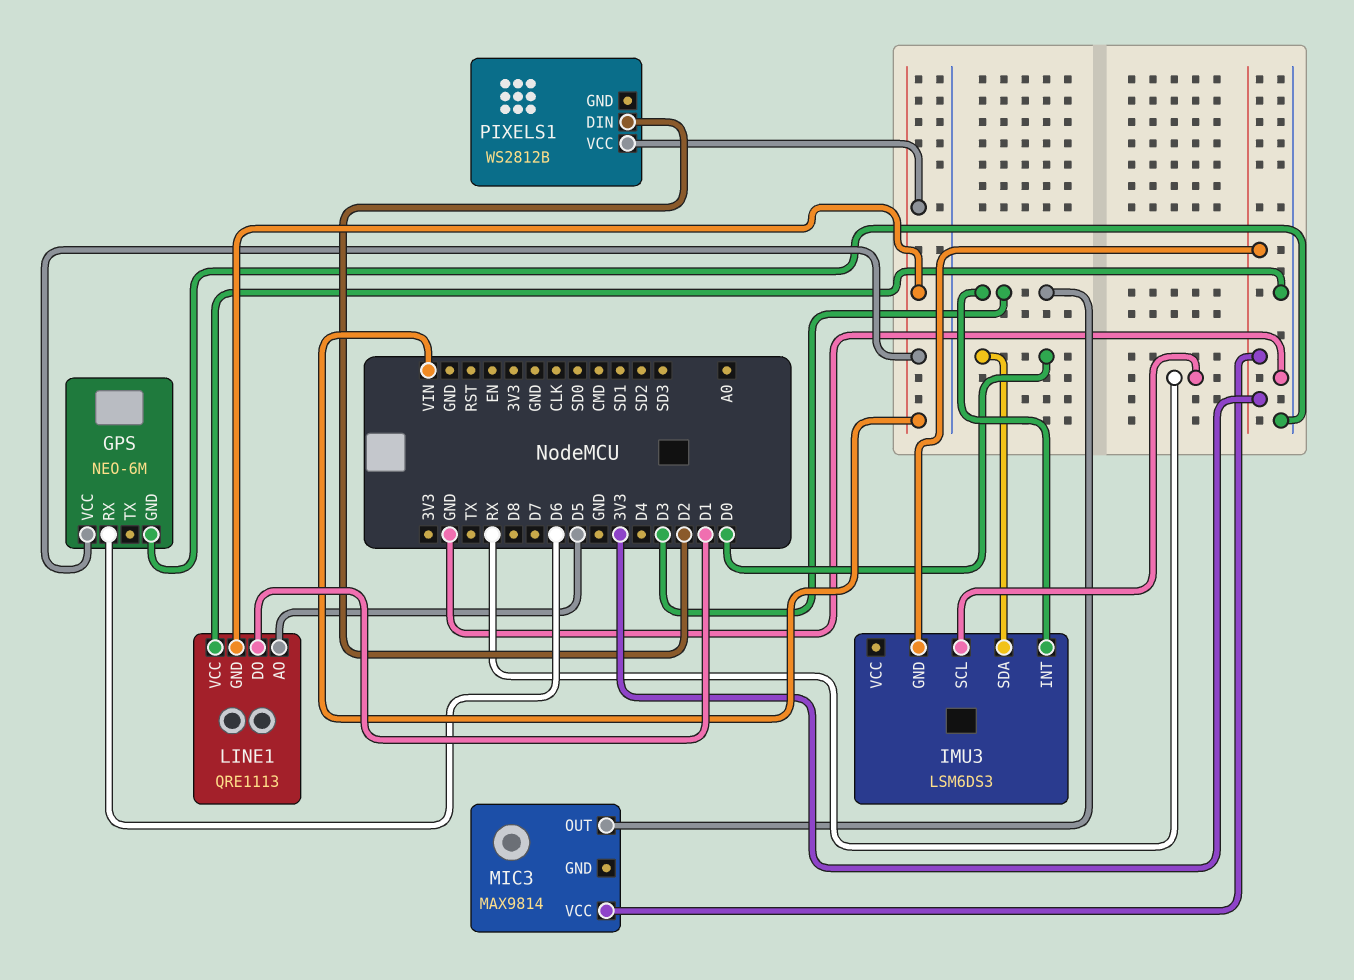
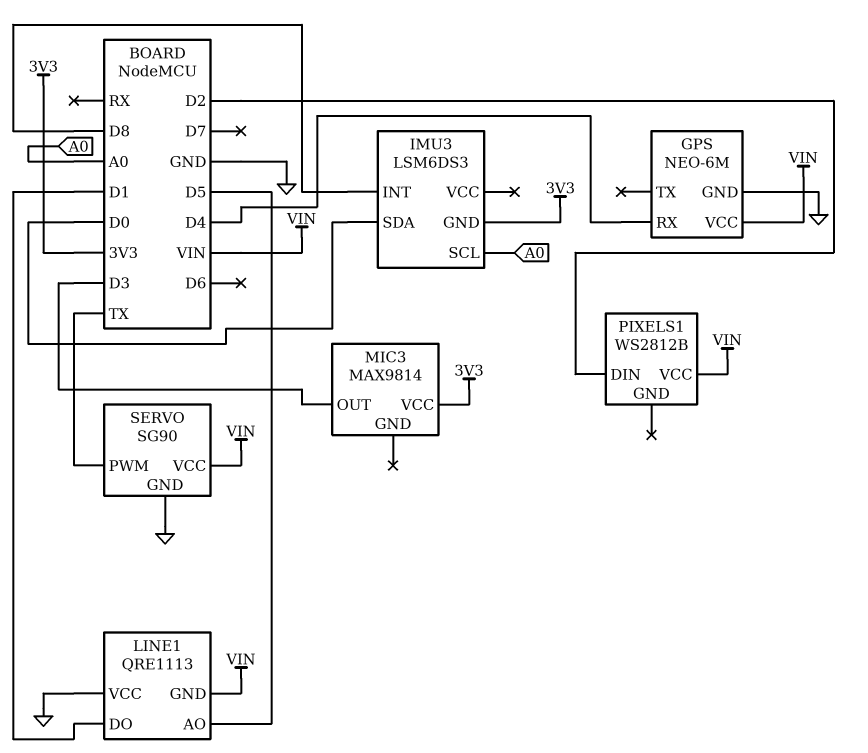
GPS pin RX: D6 -> D4
IMU3 pin INT: D3 -> D8
IMU3 pin SCL: RX -> A0
SERVO: none -> SG90
SERVO pin GND: none -> GND
SERVO pin PWM: none -> TX
SERVO pin VCC: none -> VIN

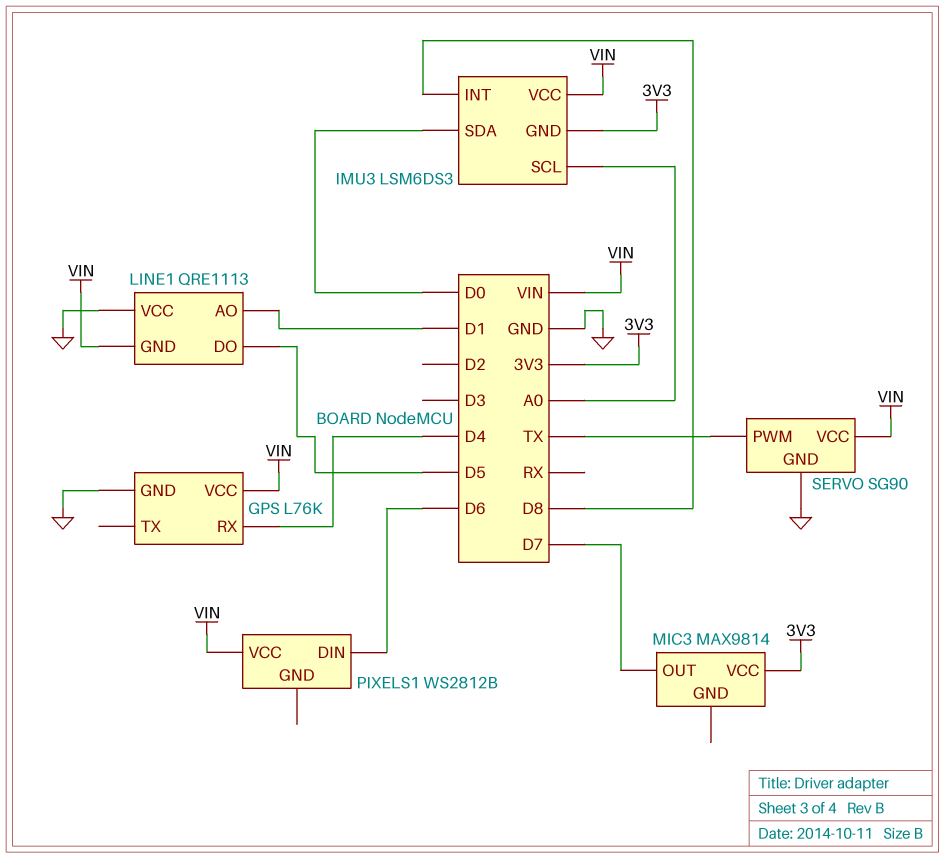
GPS: NEO-6M -> L76K
IMU3 pin VCC: none -> VIN
LINE1 pin AO: D5 -> D1
LINE1 pin DO: D1 -> D5
MIC3 pin OUT: D3 -> D7
PIXELS1 pin DIN: D2 -> D6

